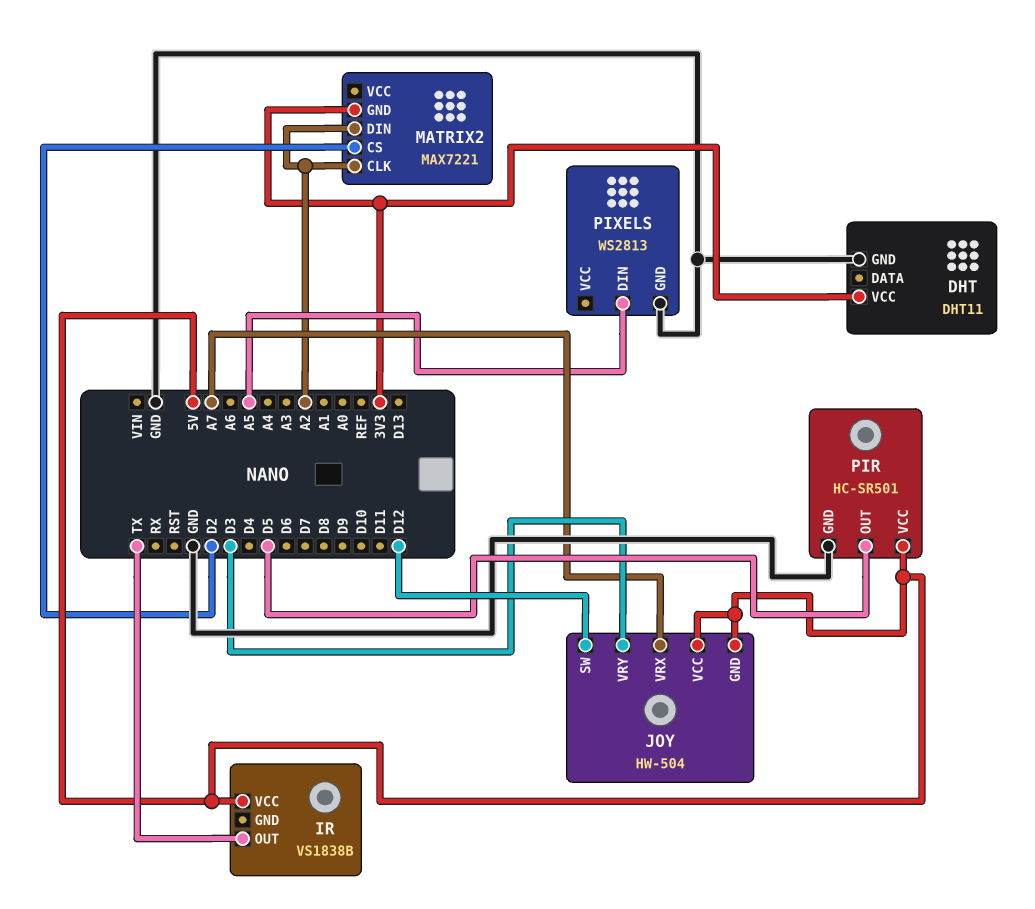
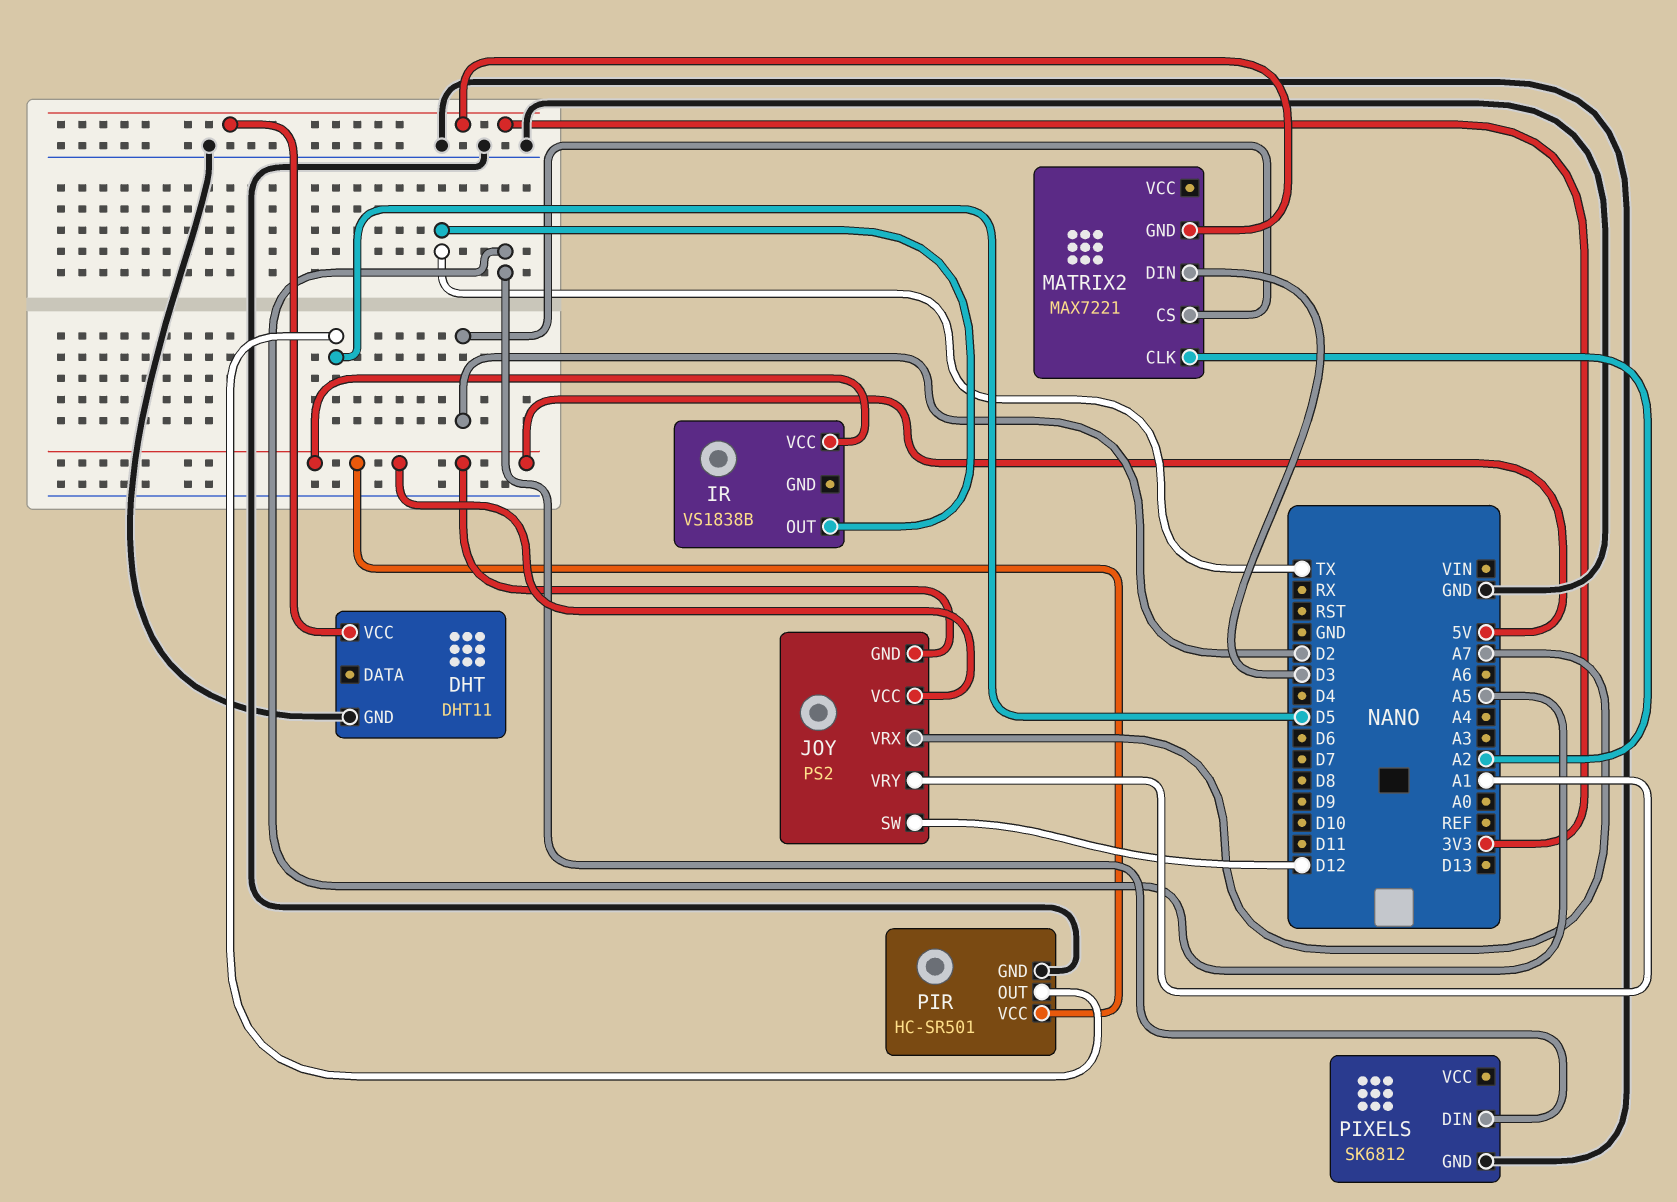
JOY: HW-504 -> PS2
JOY pin VRY: D3 -> A1
MATRIX2 pin DIN: A2 -> D3
PIXELS: WS2813 -> SK6812

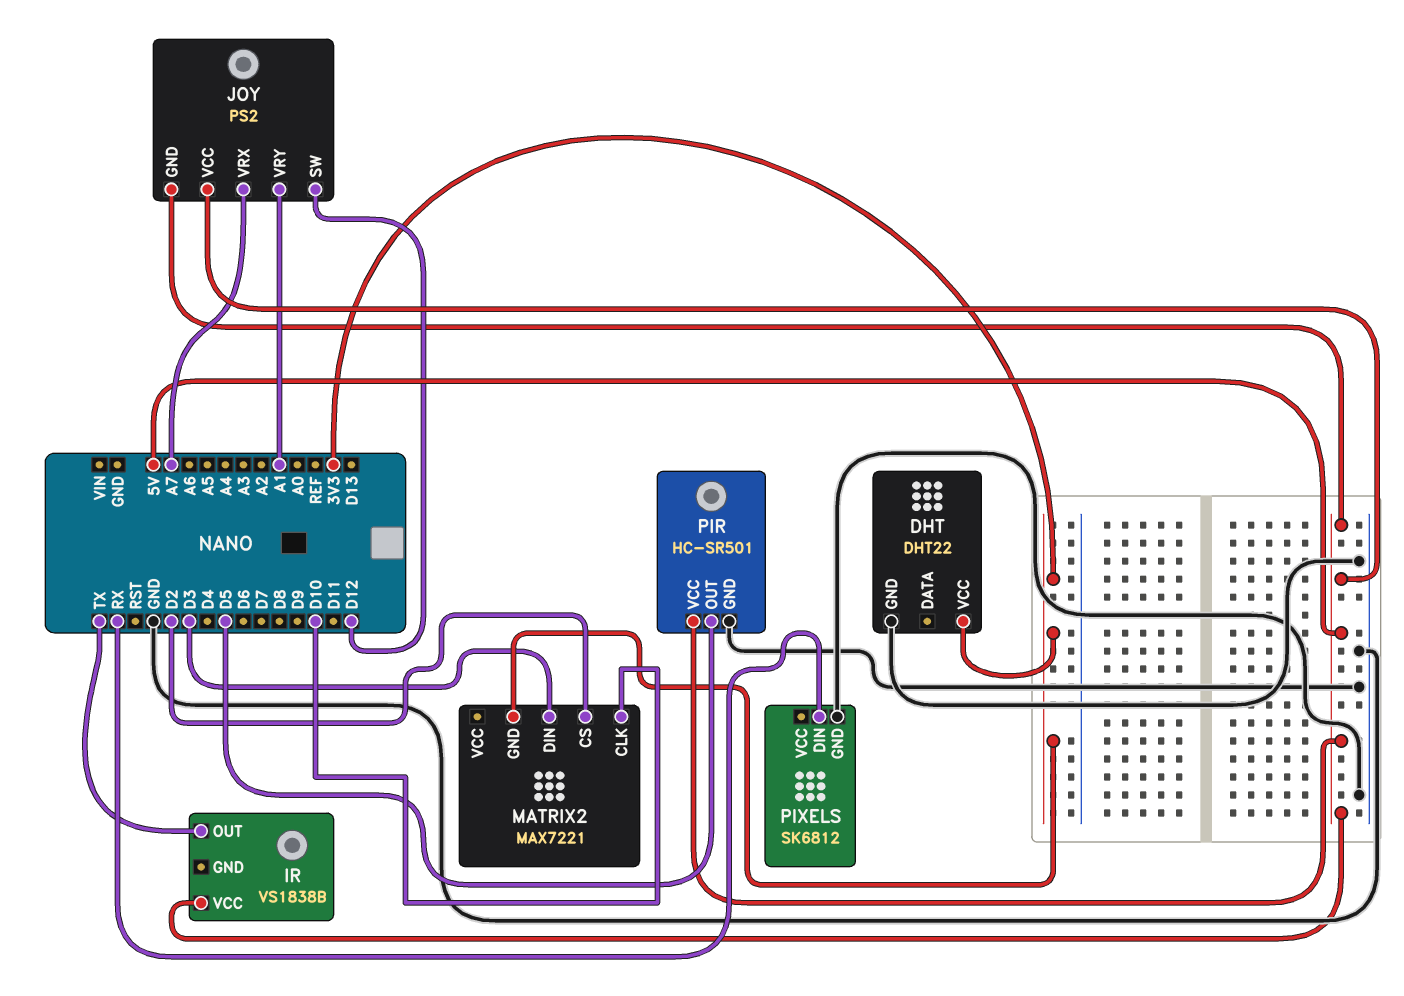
DHT: DHT11 -> DHT22
MATRIX2 pin CLK: A2 -> D10
PIXELS pin DIN: A5 -> RX

